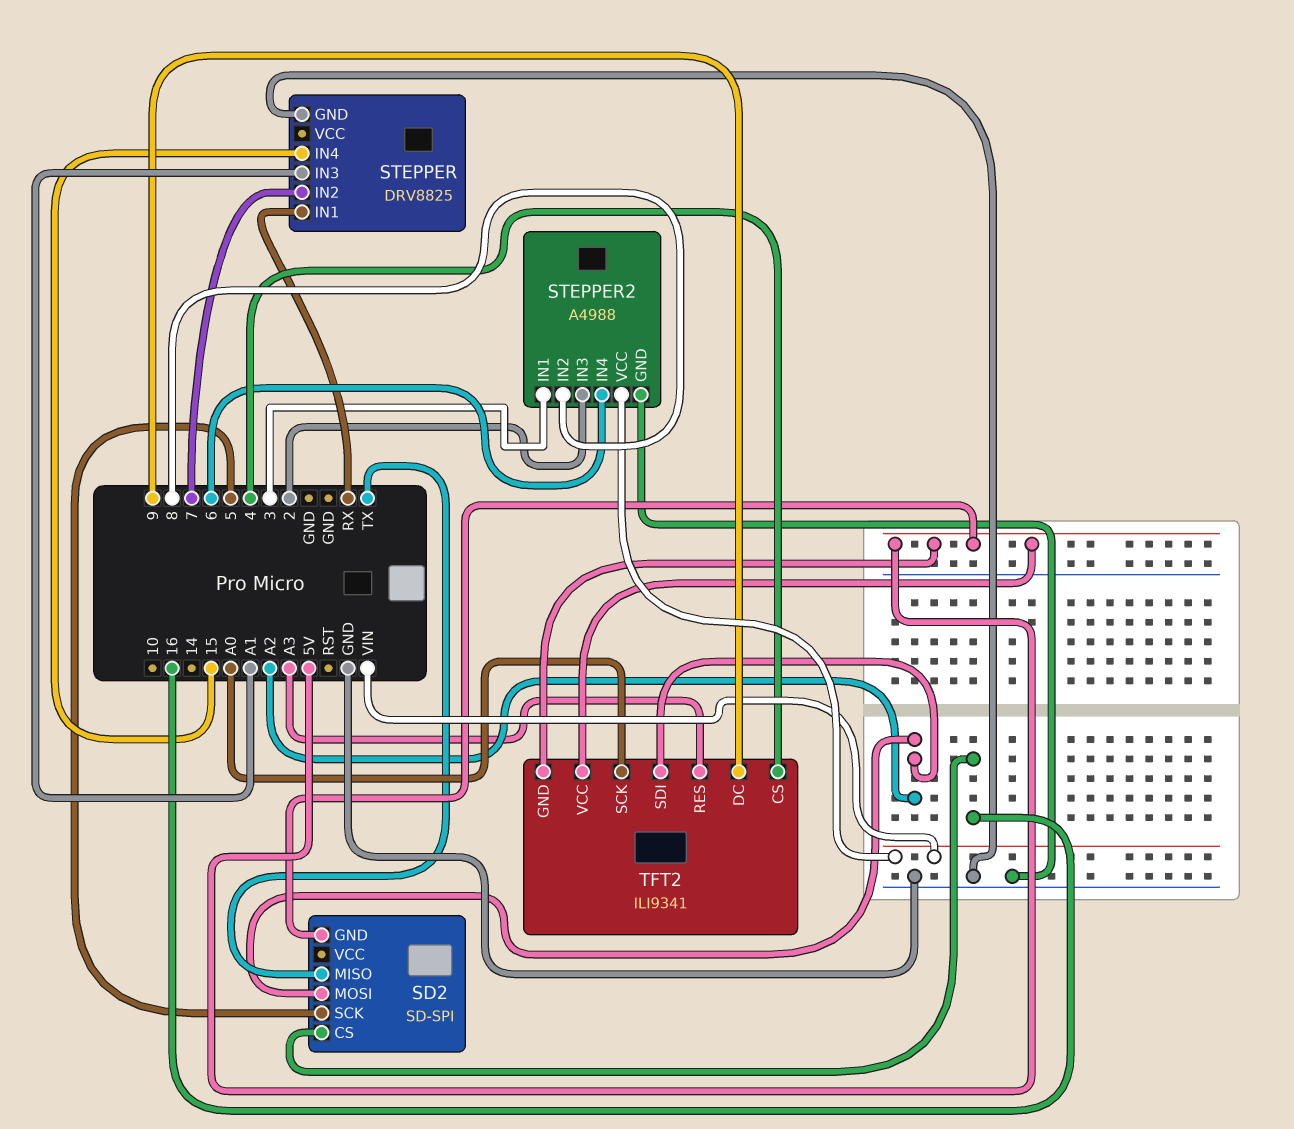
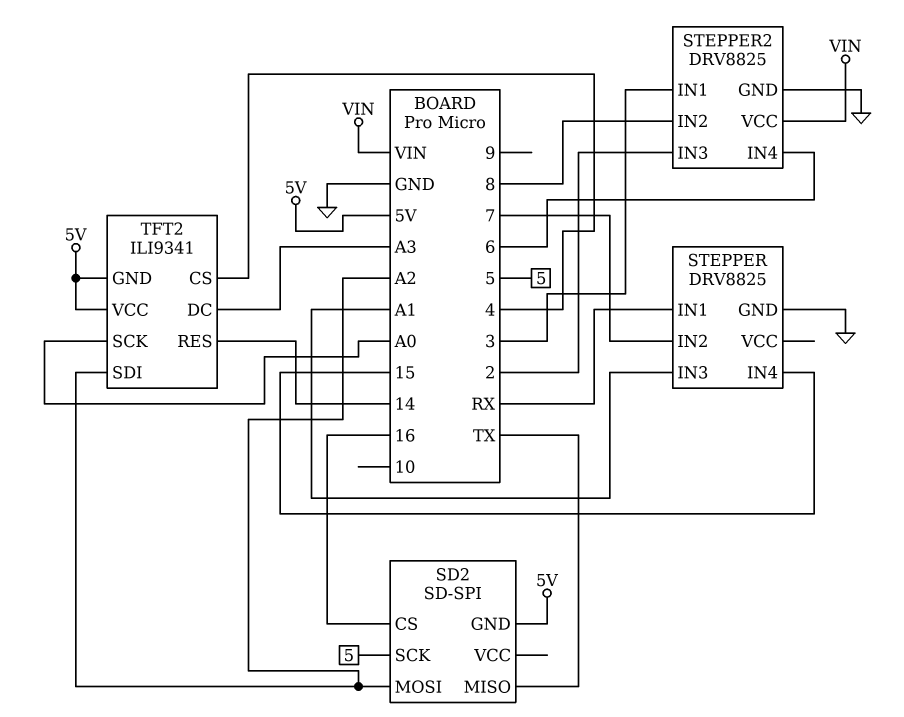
STEPPER2: A4988 -> DRV8825
TFT2 pin DC: 9 -> A3
TFT2 pin RES: A3 -> 14

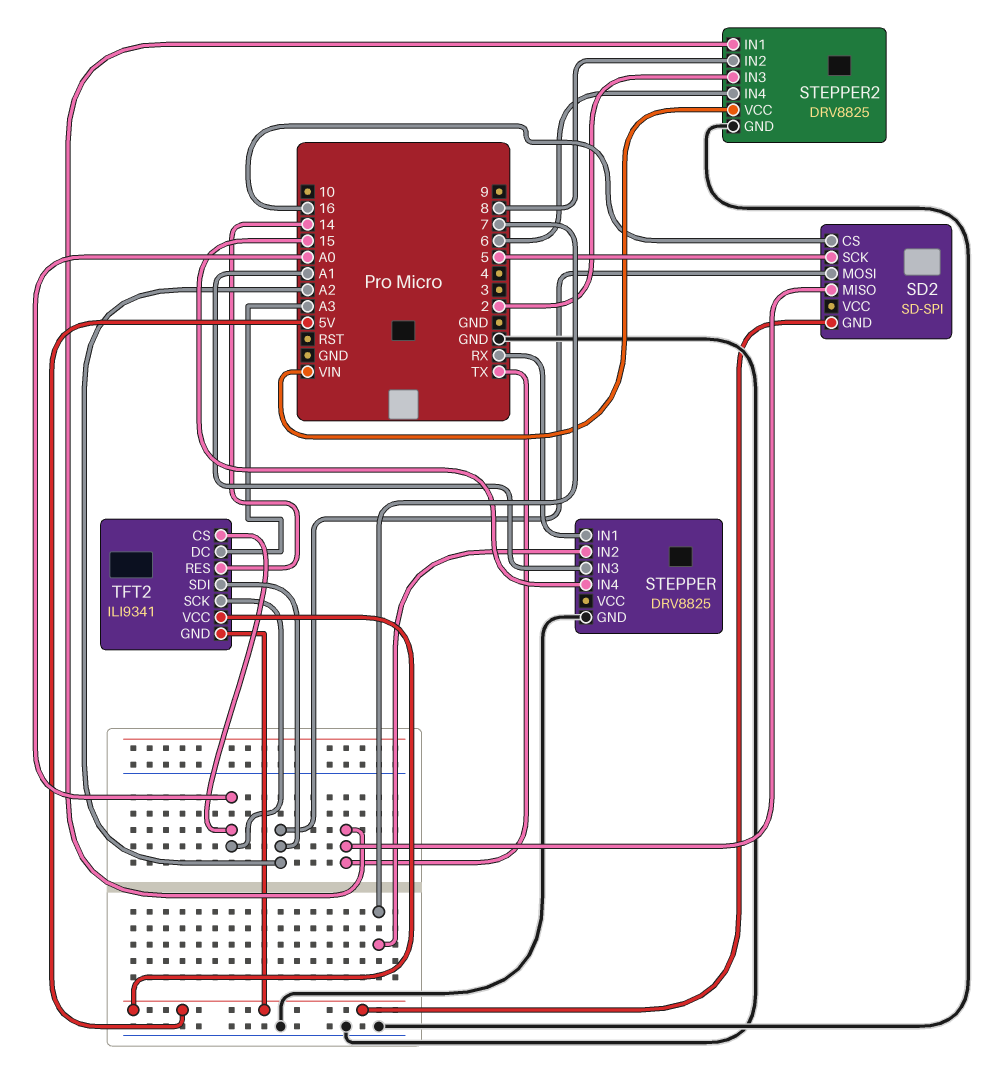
STEPPER2 pin IN1: 3 -> TX
TFT2 pin CS: 4 -> A0

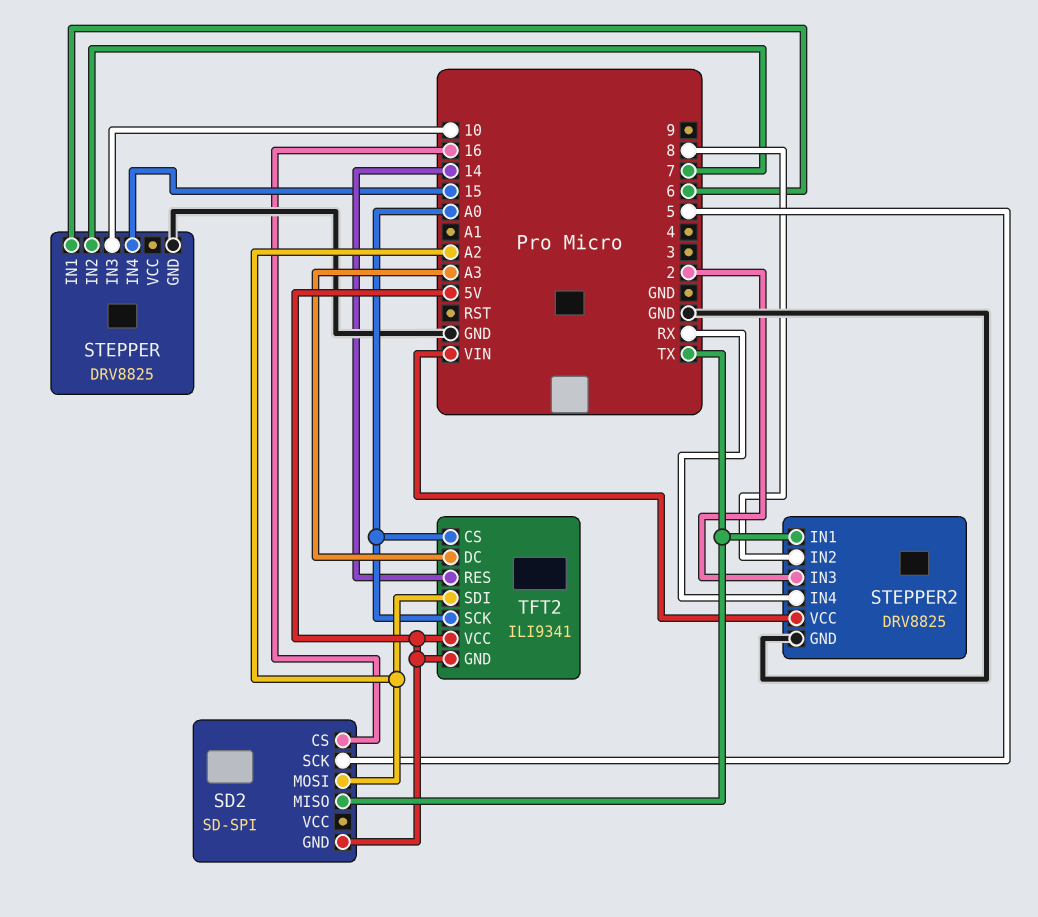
STEPPER pin IN1: RX -> 6
STEPPER pin IN3: A1 -> 10
STEPPER2 pin IN4: 6 -> RX

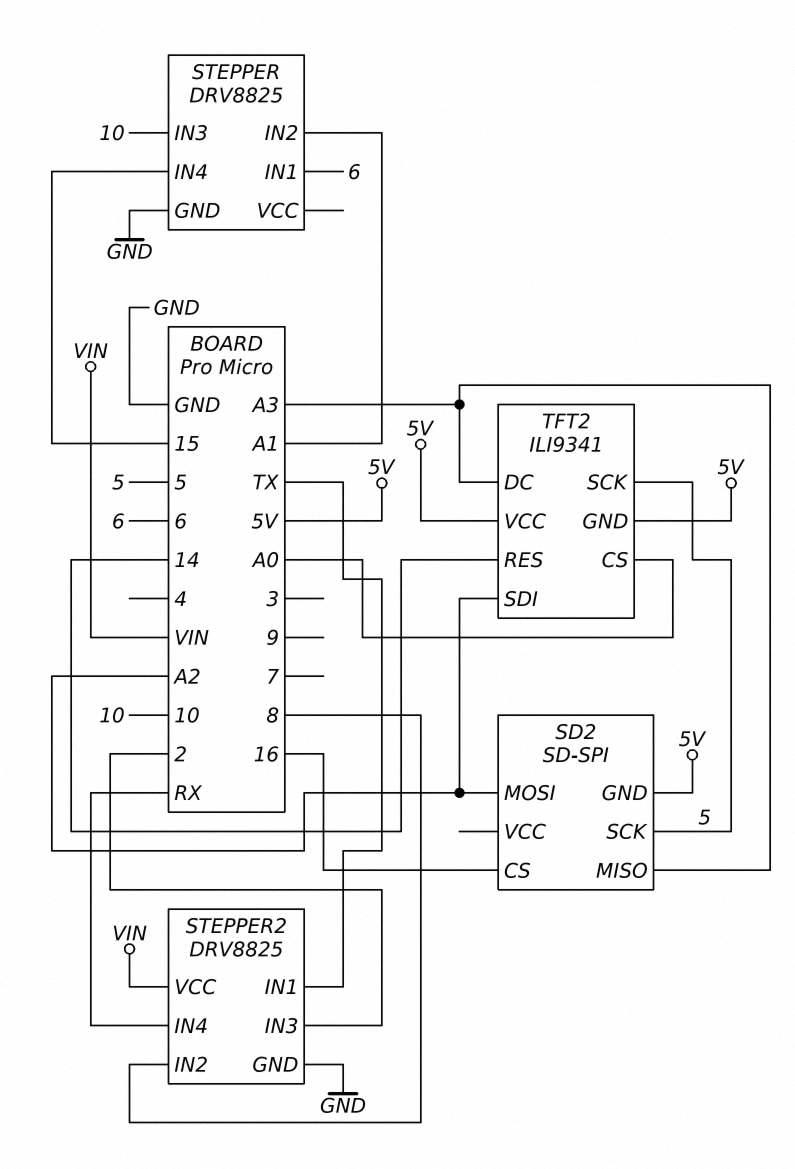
SD2 pin MISO: TX -> A3
STEPPER pin IN2: 7 -> A1
TFT2 pin SCK: A0 -> 5

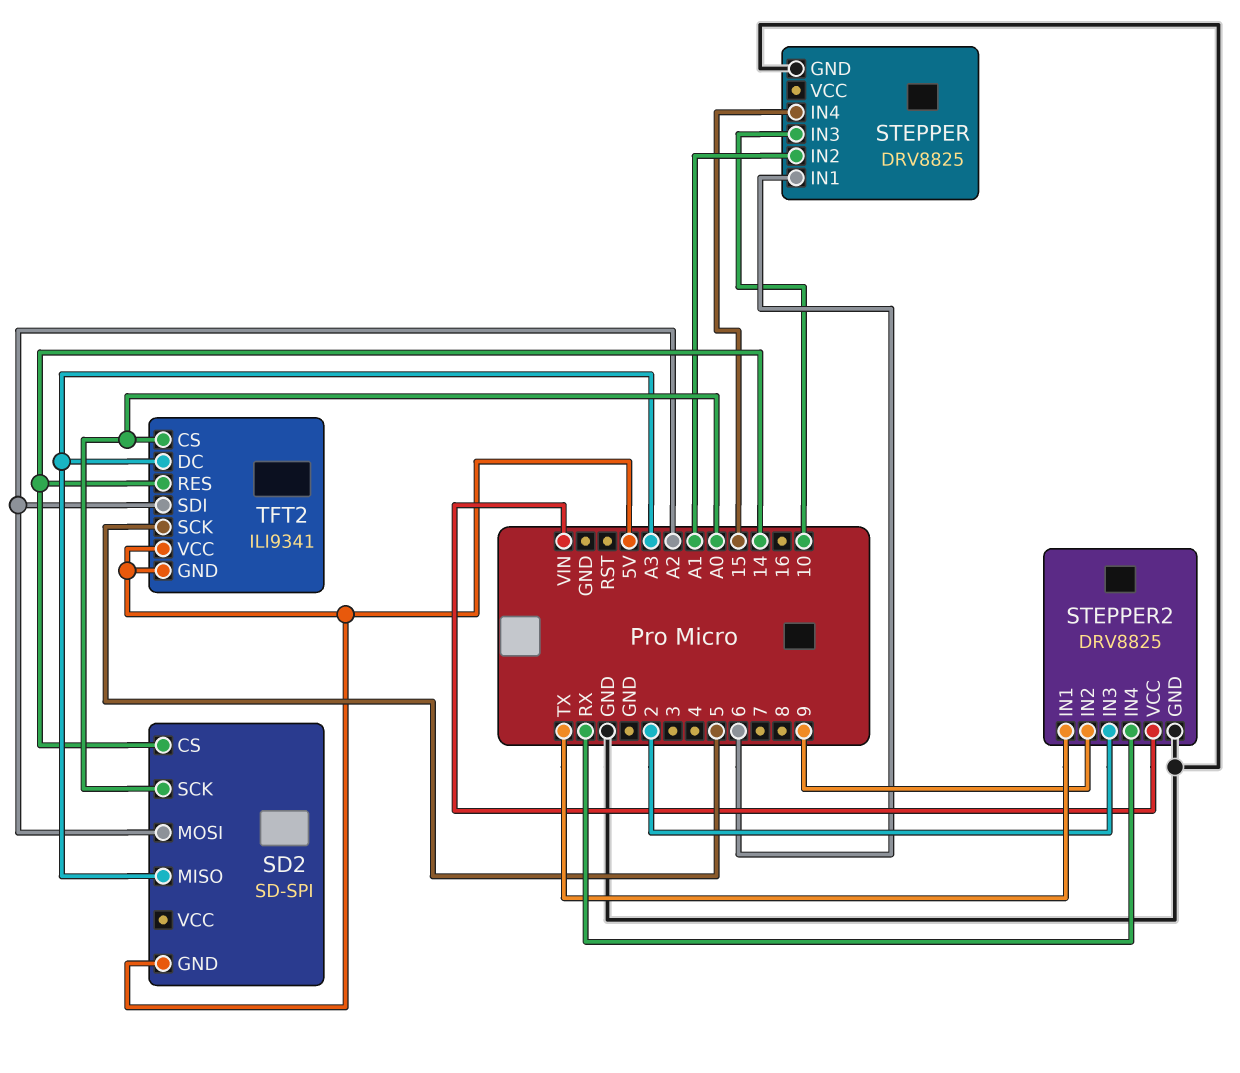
SD2 pin CS: 16 -> 14
SD2 pin SCK: 5 -> A0
STEPPER2 pin IN2: 8 -> 9

